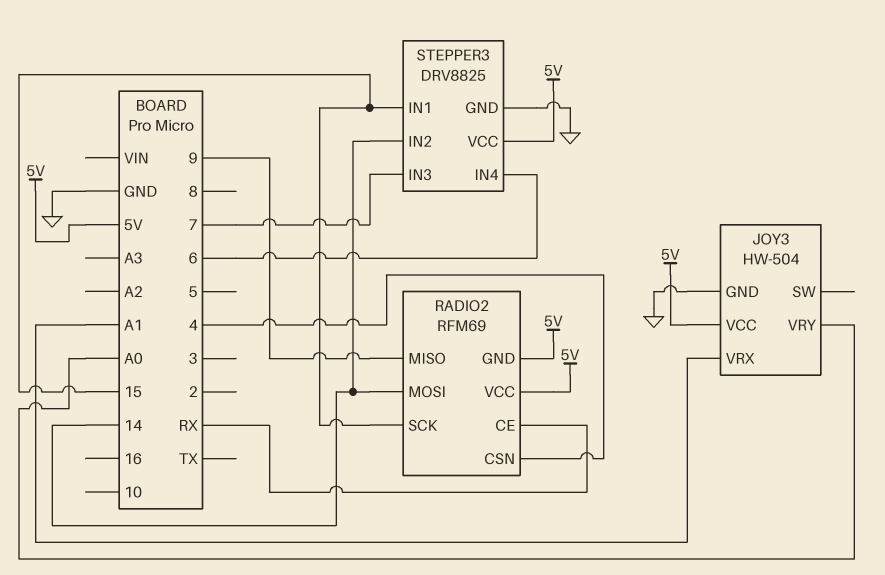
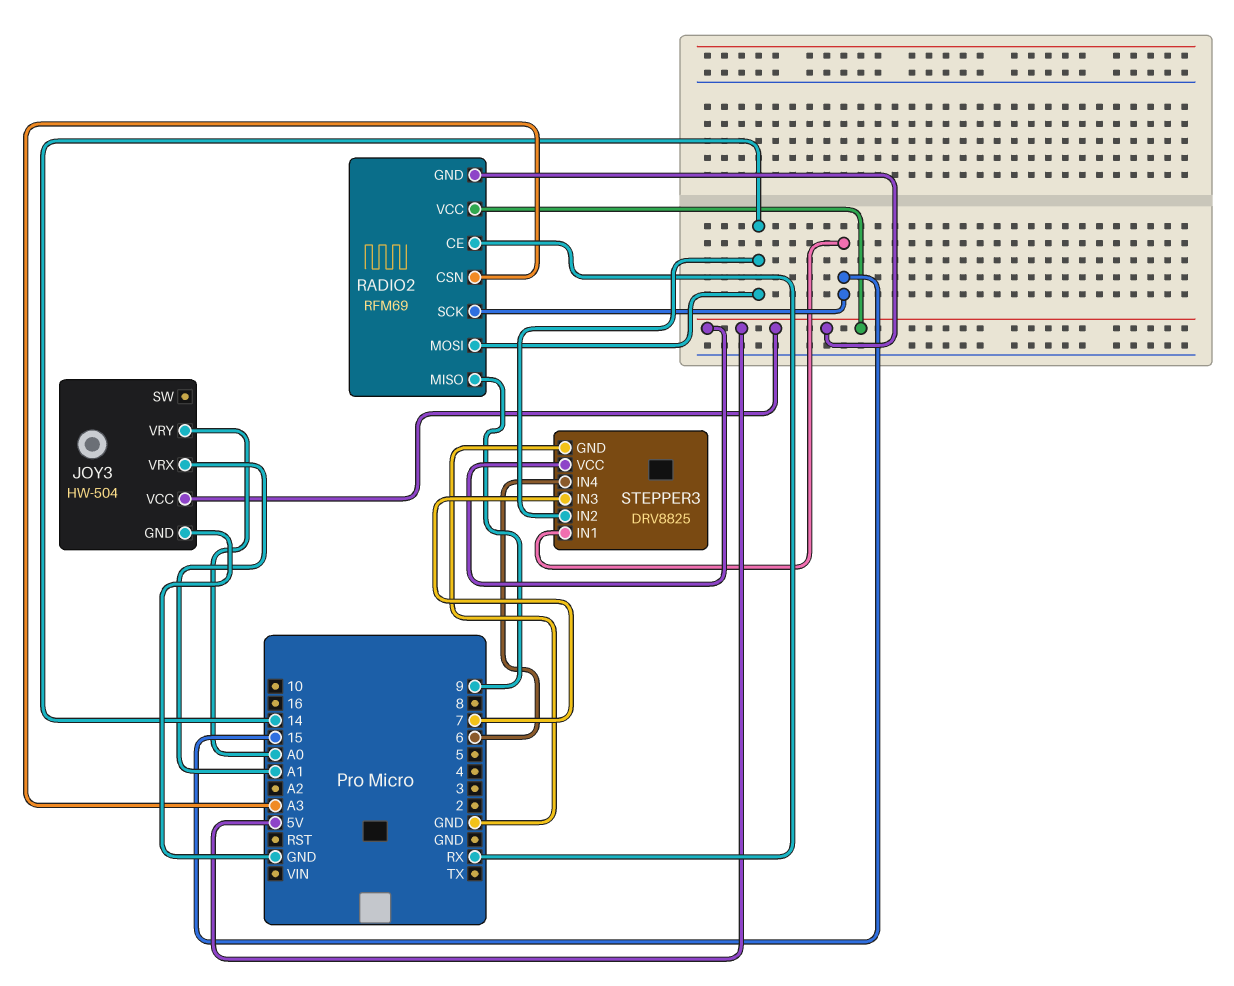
RADIO2 pin CSN: 4 -> A3

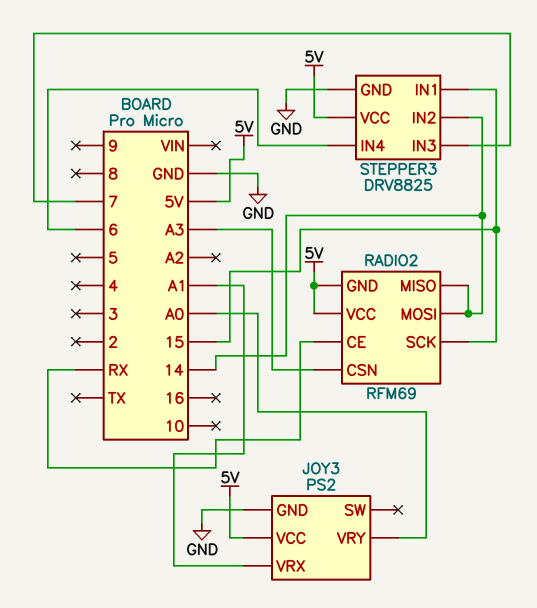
JOY3: HW-504 -> PS2
RADIO2 pin MISO: 9 -> 14

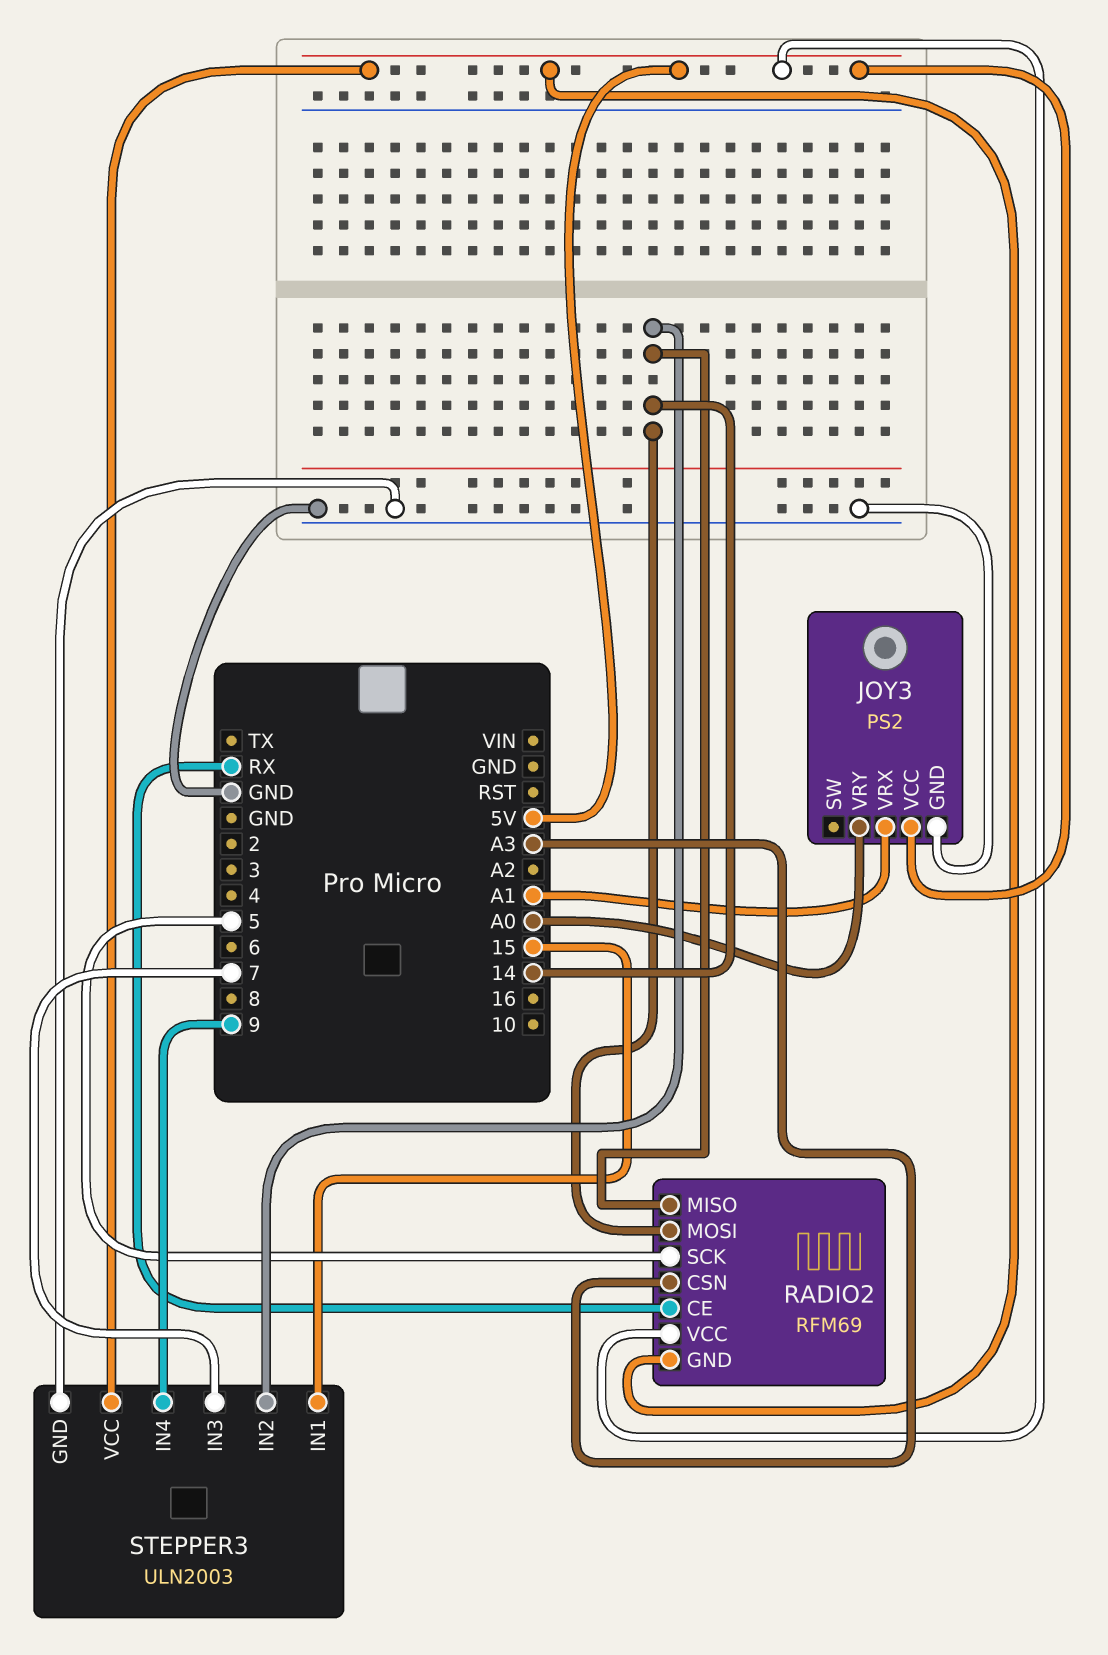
RADIO2 pin SCK: 15 -> 5
STEPPER3: DRV8825 -> ULN2003
STEPPER3 pin IN4: 6 -> 9

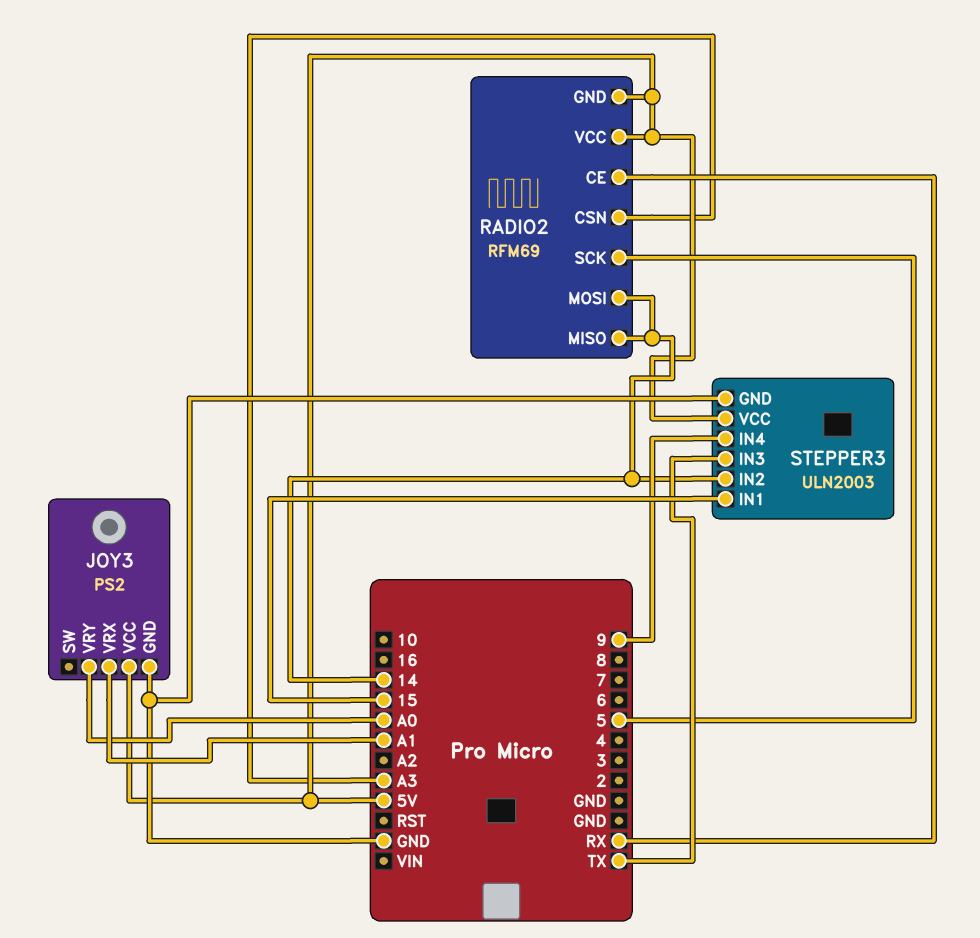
STEPPER3 pin IN3: 7 -> TX

